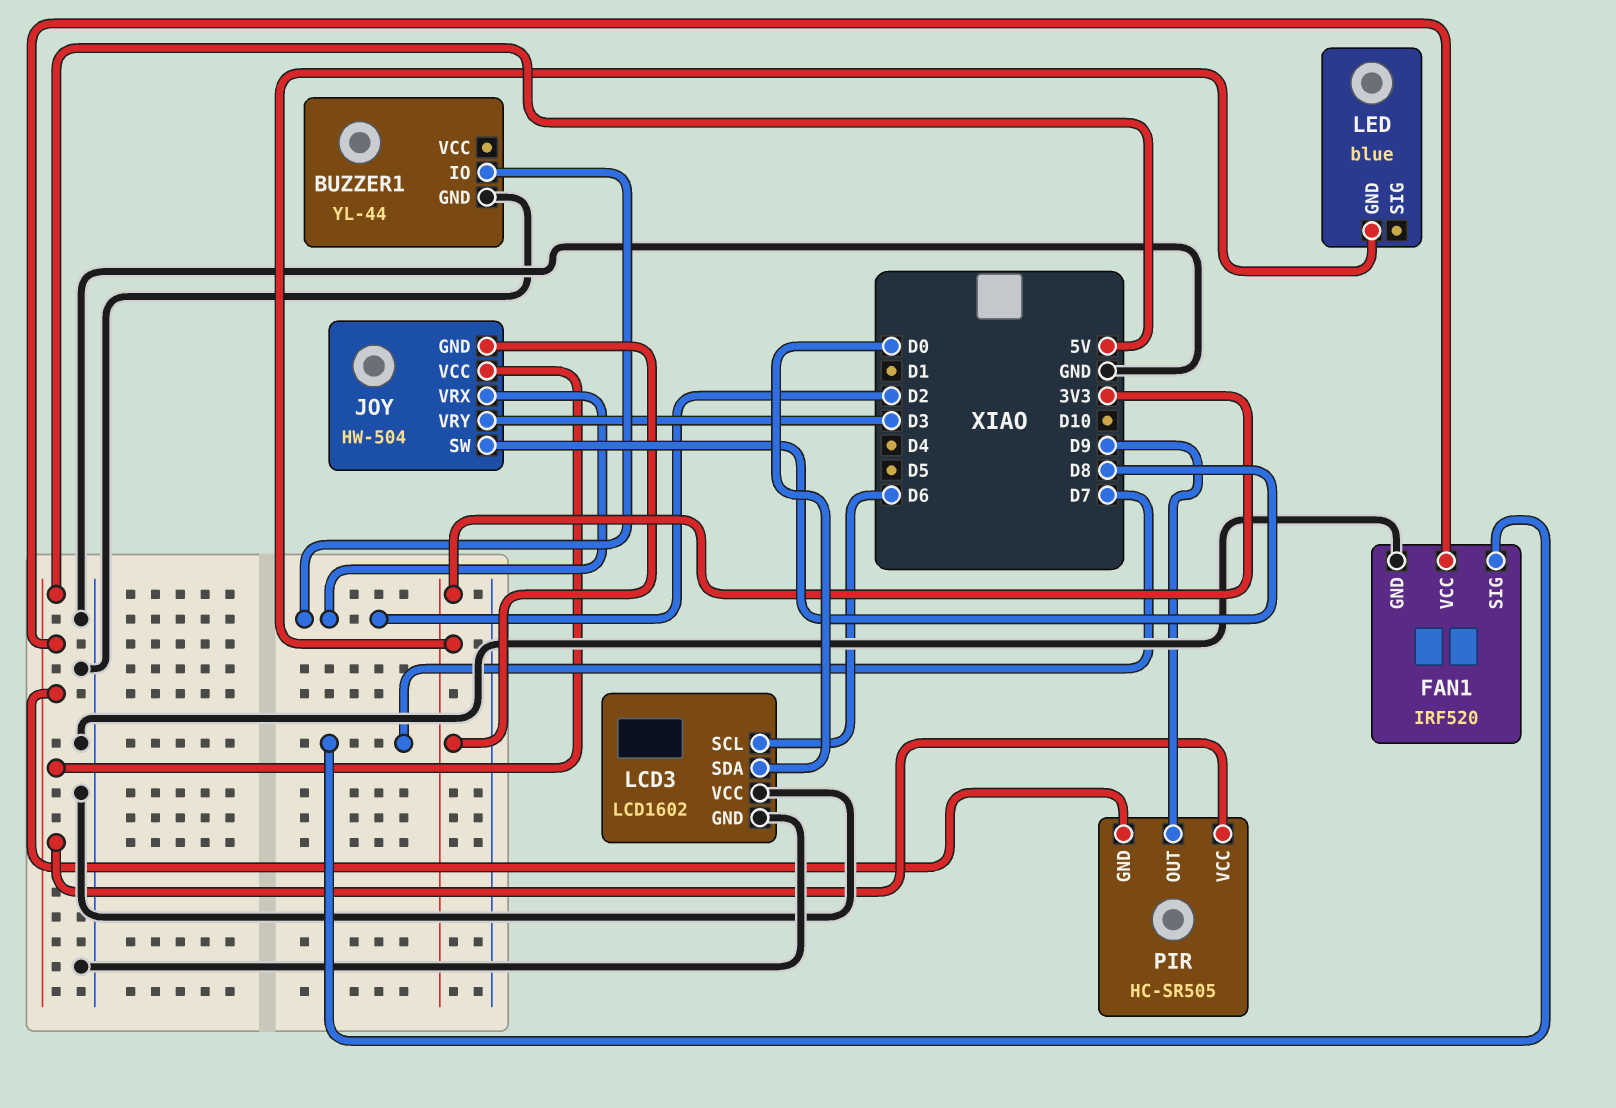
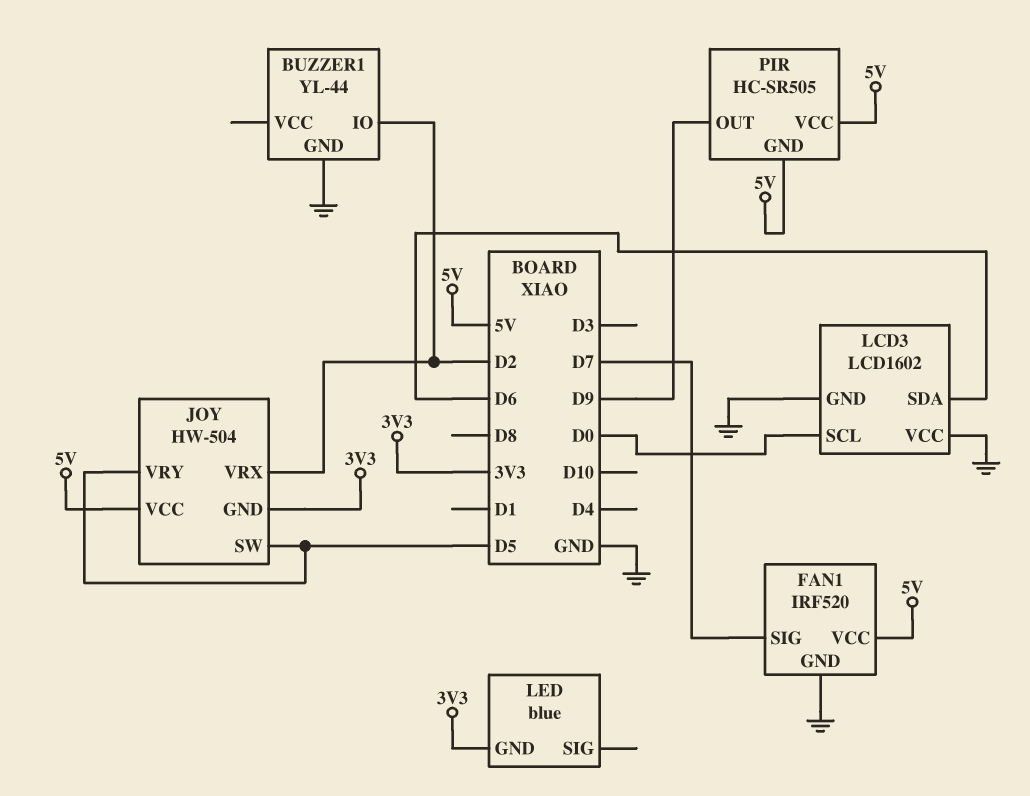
JOY pin SW: D8 -> D5
JOY pin VRY: D3 -> D5
LCD3 pin SCL: D6 -> D0
LCD3 pin SDA: D0 -> D6

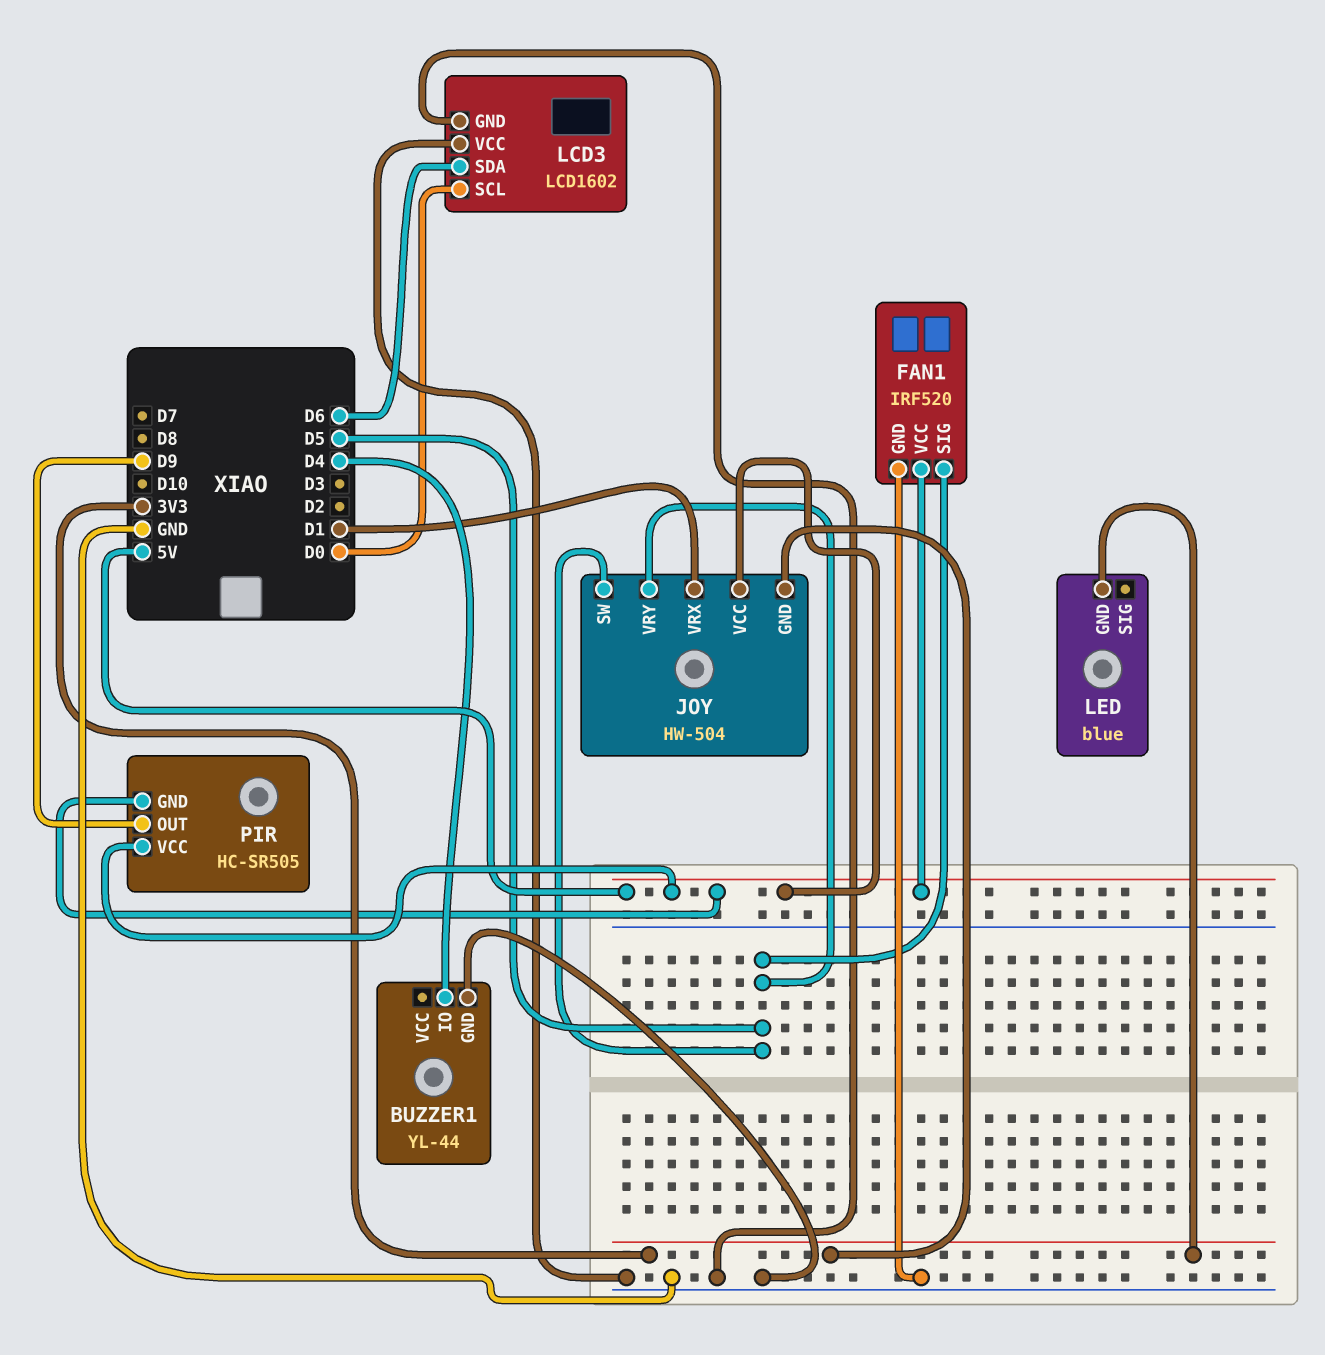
BUZZER1 pin IO: D2 -> D4
FAN1 pin SIG: D7 -> D5
JOY pin VRX: D2 -> D1

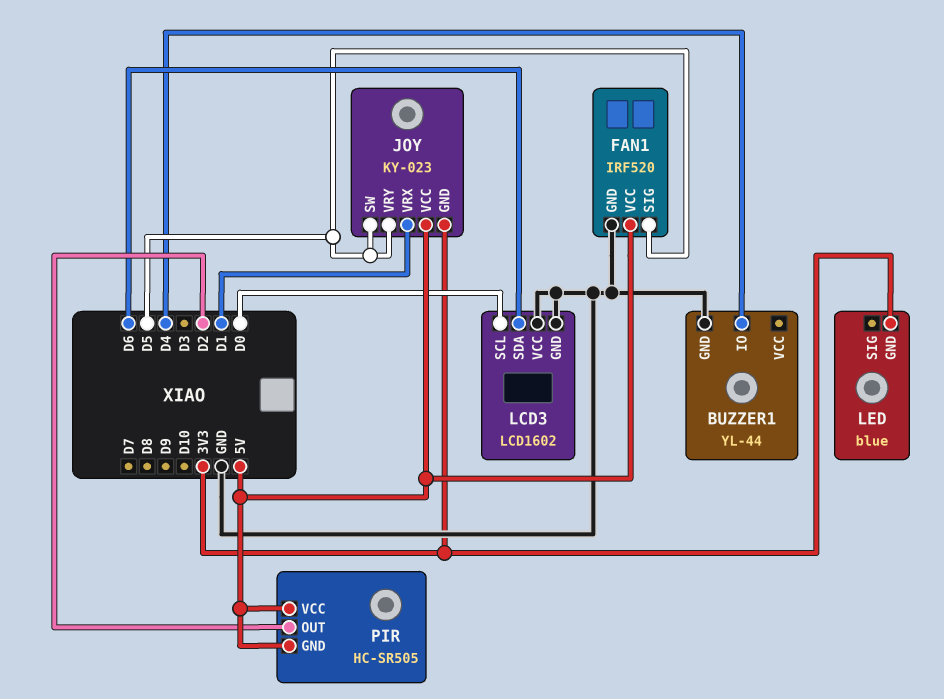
JOY: HW-504 -> KY-023
PIR pin OUT: D9 -> D2

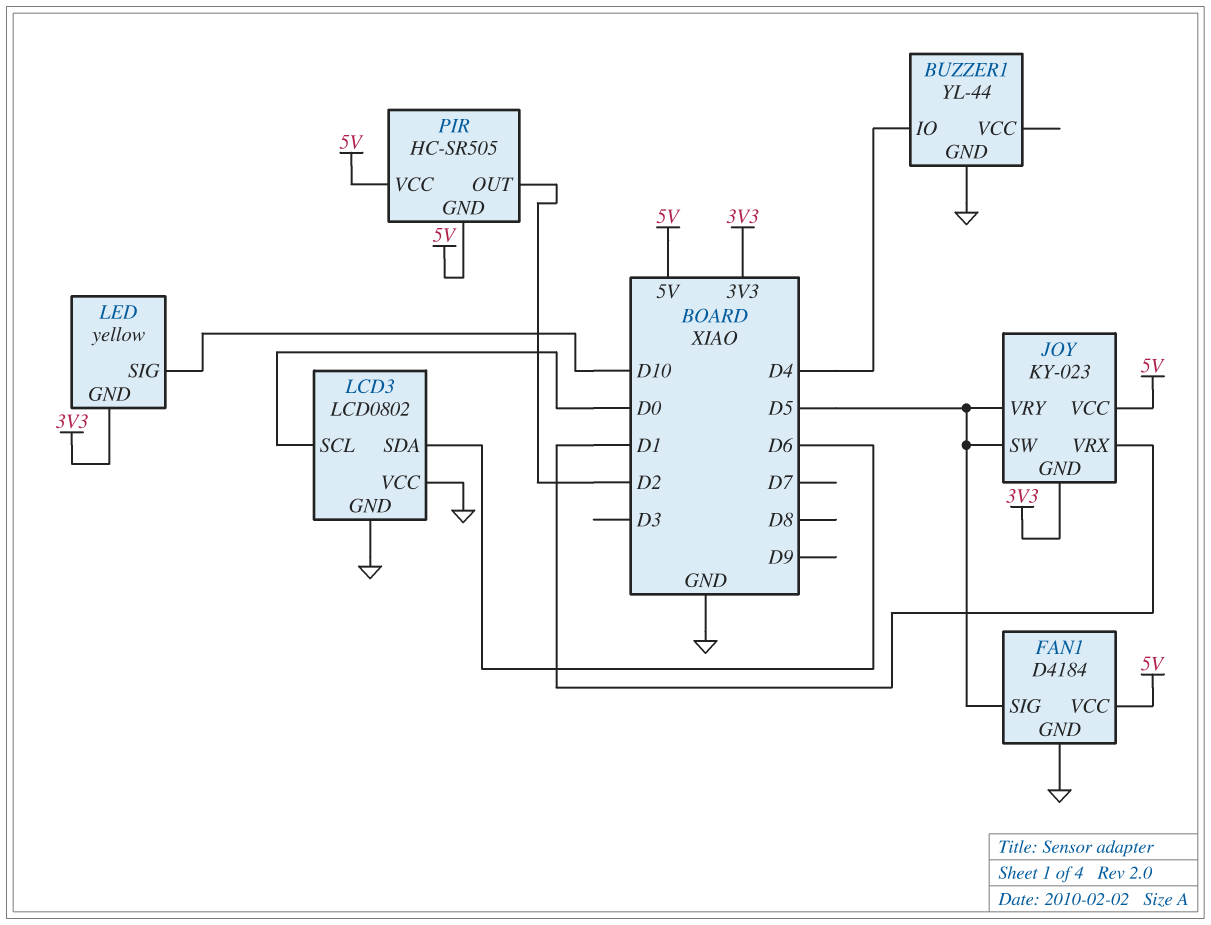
FAN1: IRF520 -> D4184
LCD3: LCD1602 -> LCD0802
LED: blue -> yellow
LED pin SIG: none -> D10

